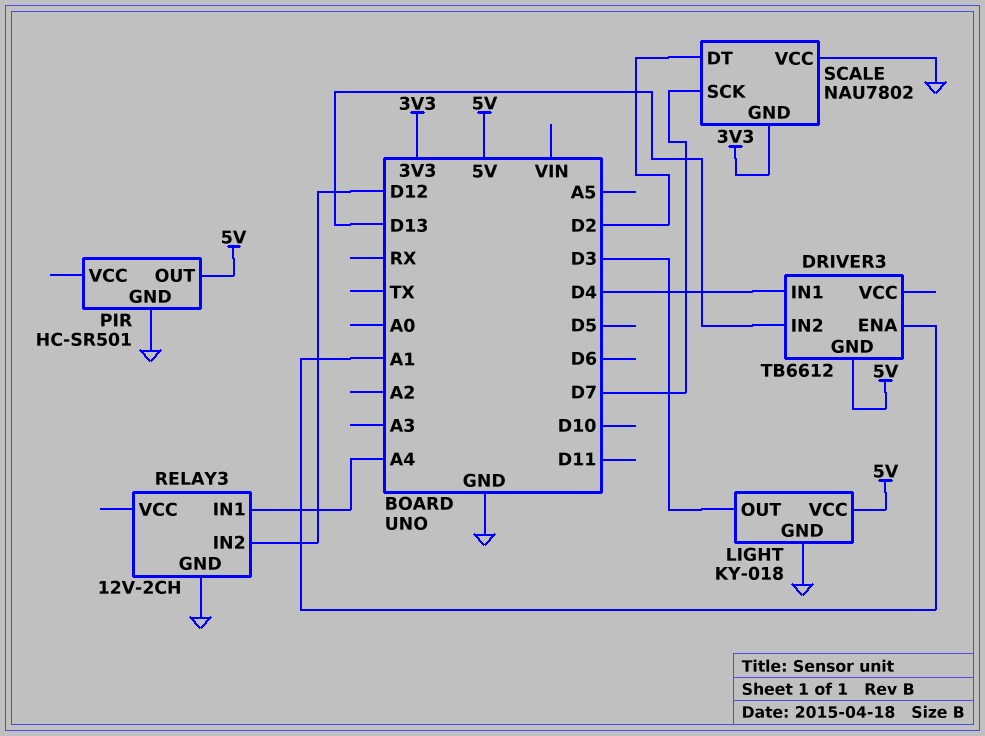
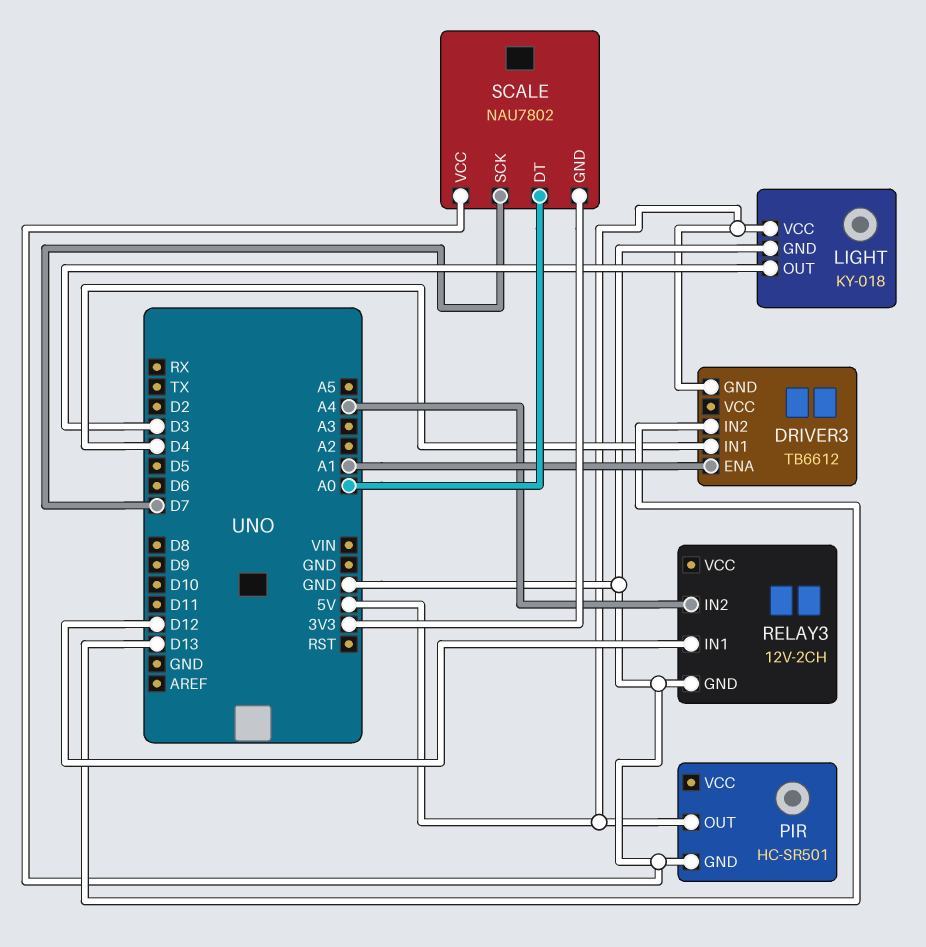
RELAY3 pin IN1: A4 -> D12
RELAY3 pin IN2: D12 -> A4
SCALE pin DT: D2 -> A0

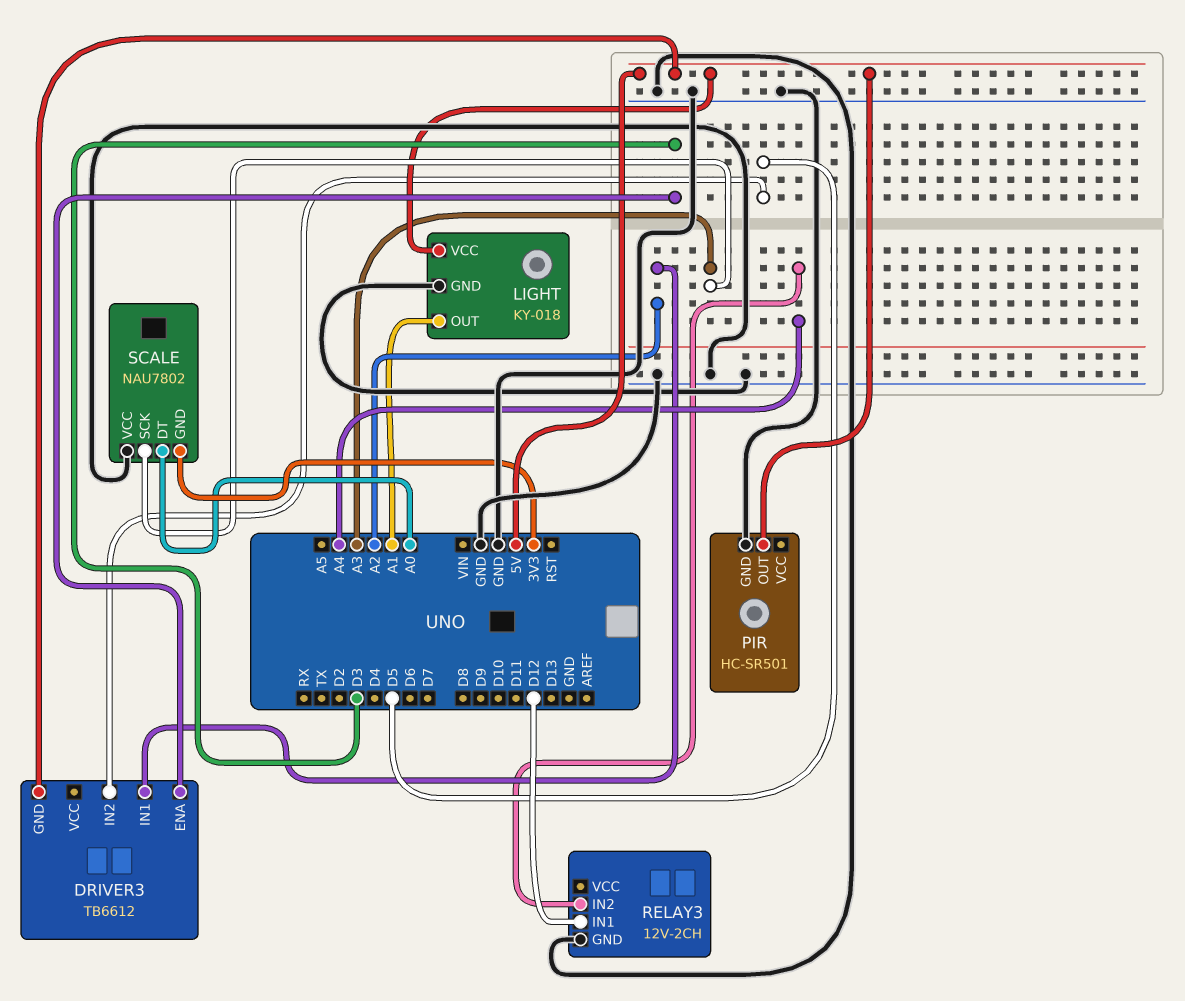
DRIVER3 pin ENA: A1 -> D3
DRIVER3 pin IN1: D4 -> A2
DRIVER3 pin IN2: D13 -> D5
LIGHT pin OUT: D3 -> A1
SCALE pin SCK: D7 -> A3

